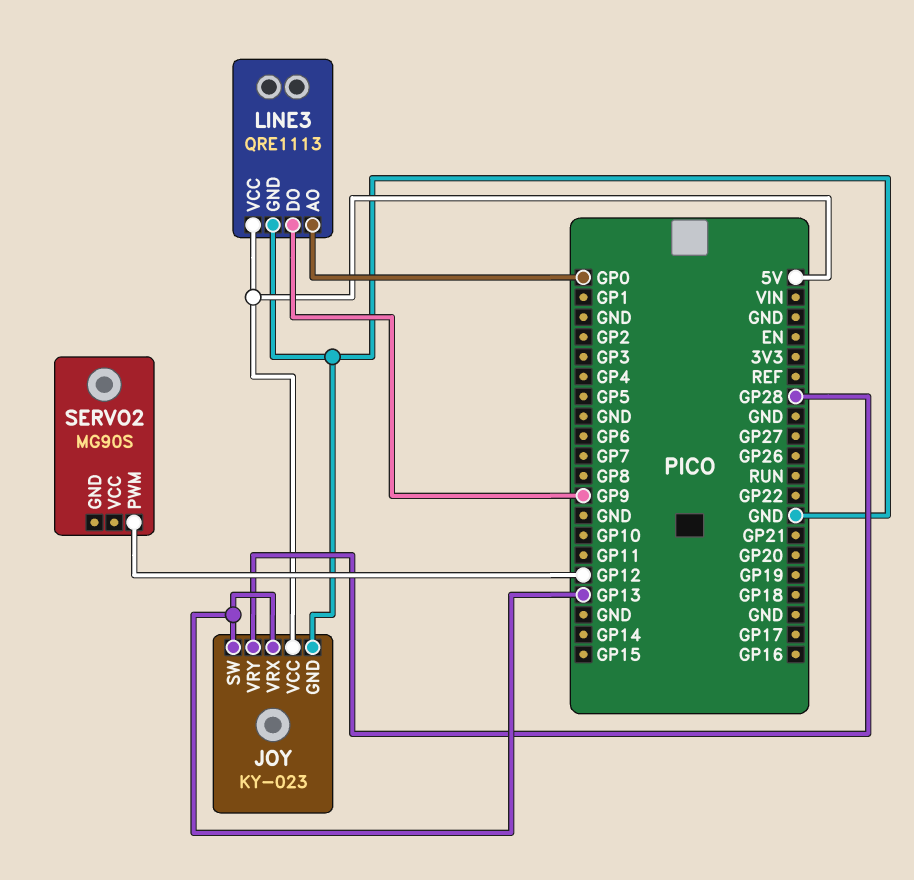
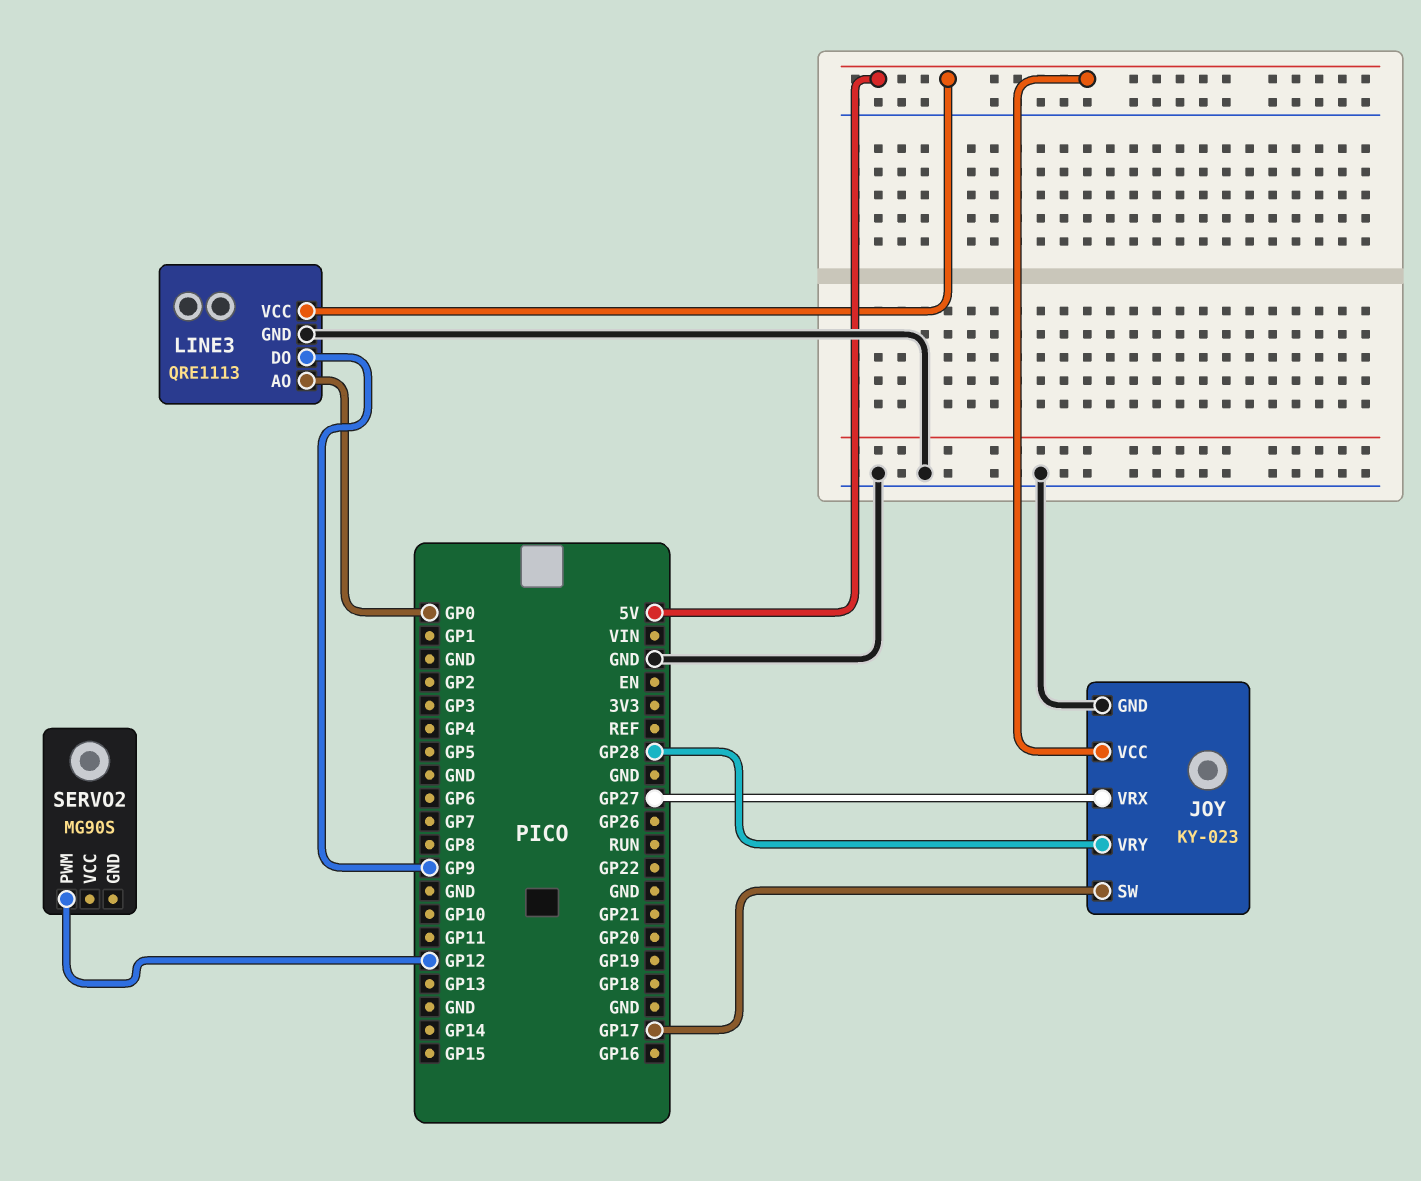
JOY pin SW: GP13 -> GP17
JOY pin VRX: GP13 -> GP27

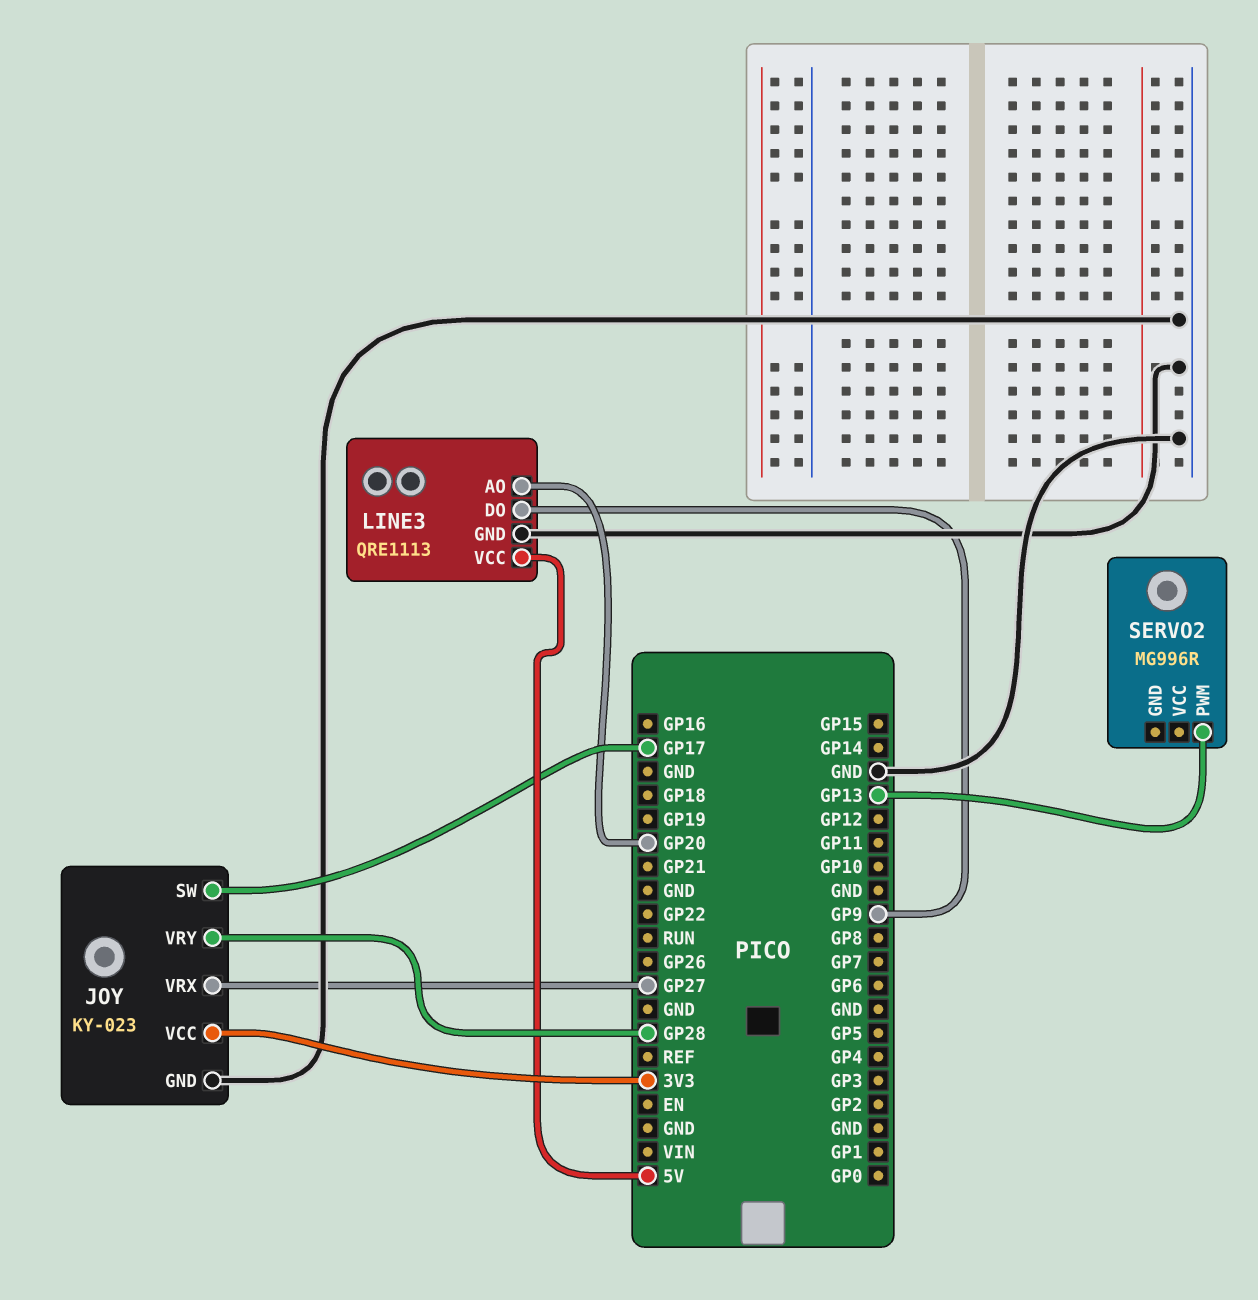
JOY pin VCC: 5V -> 3V3
LINE3 pin AO: GP0 -> GP20
SERVO2: MG90S -> MG996R
SERVO2 pin PWM: GP12 -> GP13

